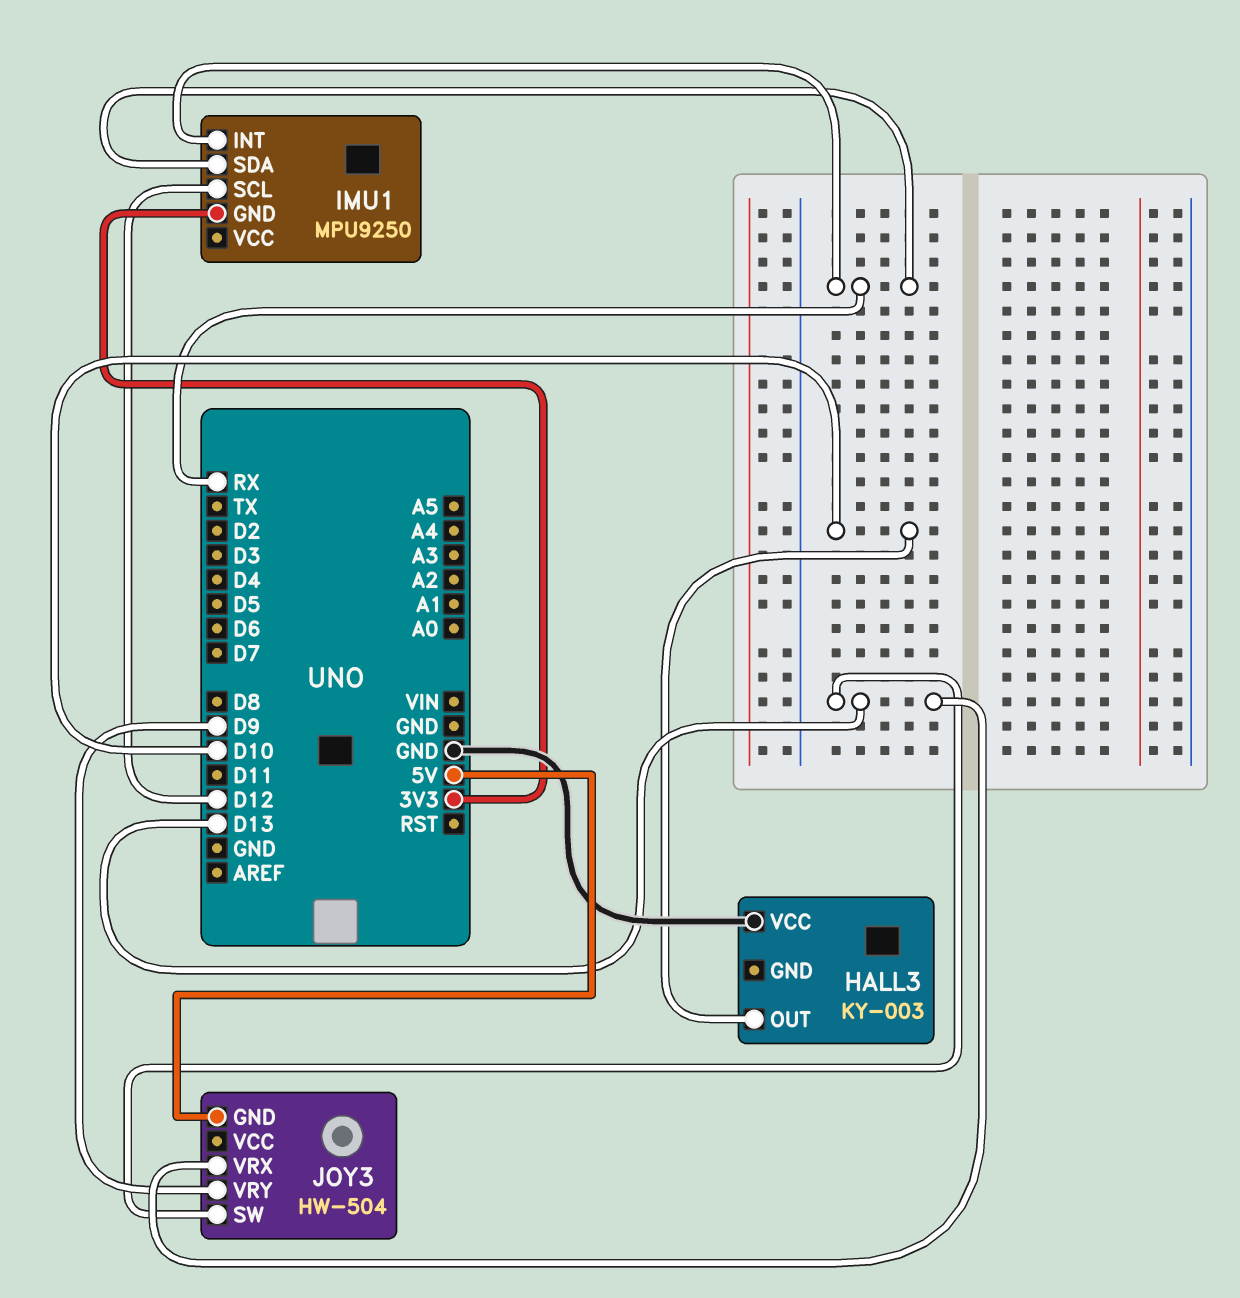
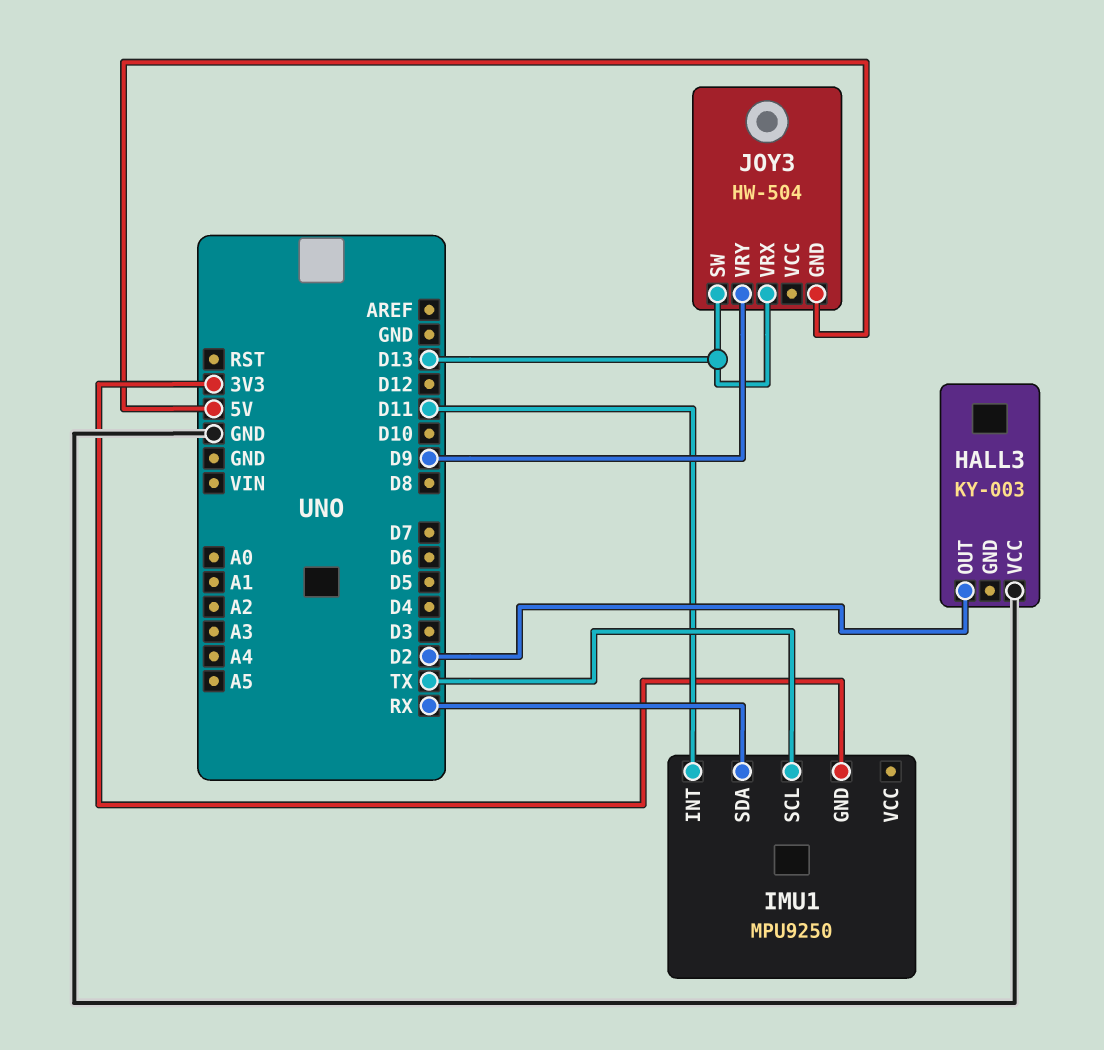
HALL3 pin OUT: D10 -> D2
IMU1 pin INT: RX -> D11
IMU1 pin SCL: D12 -> TX

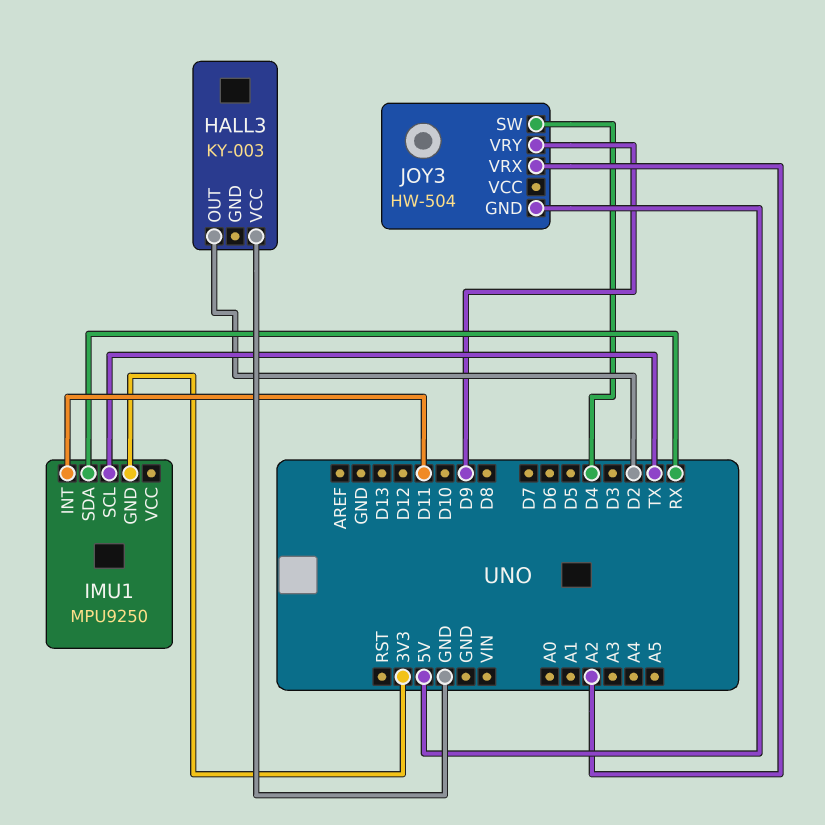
JOY3 pin SW: D13 -> D4
JOY3 pin VRX: D13 -> A2

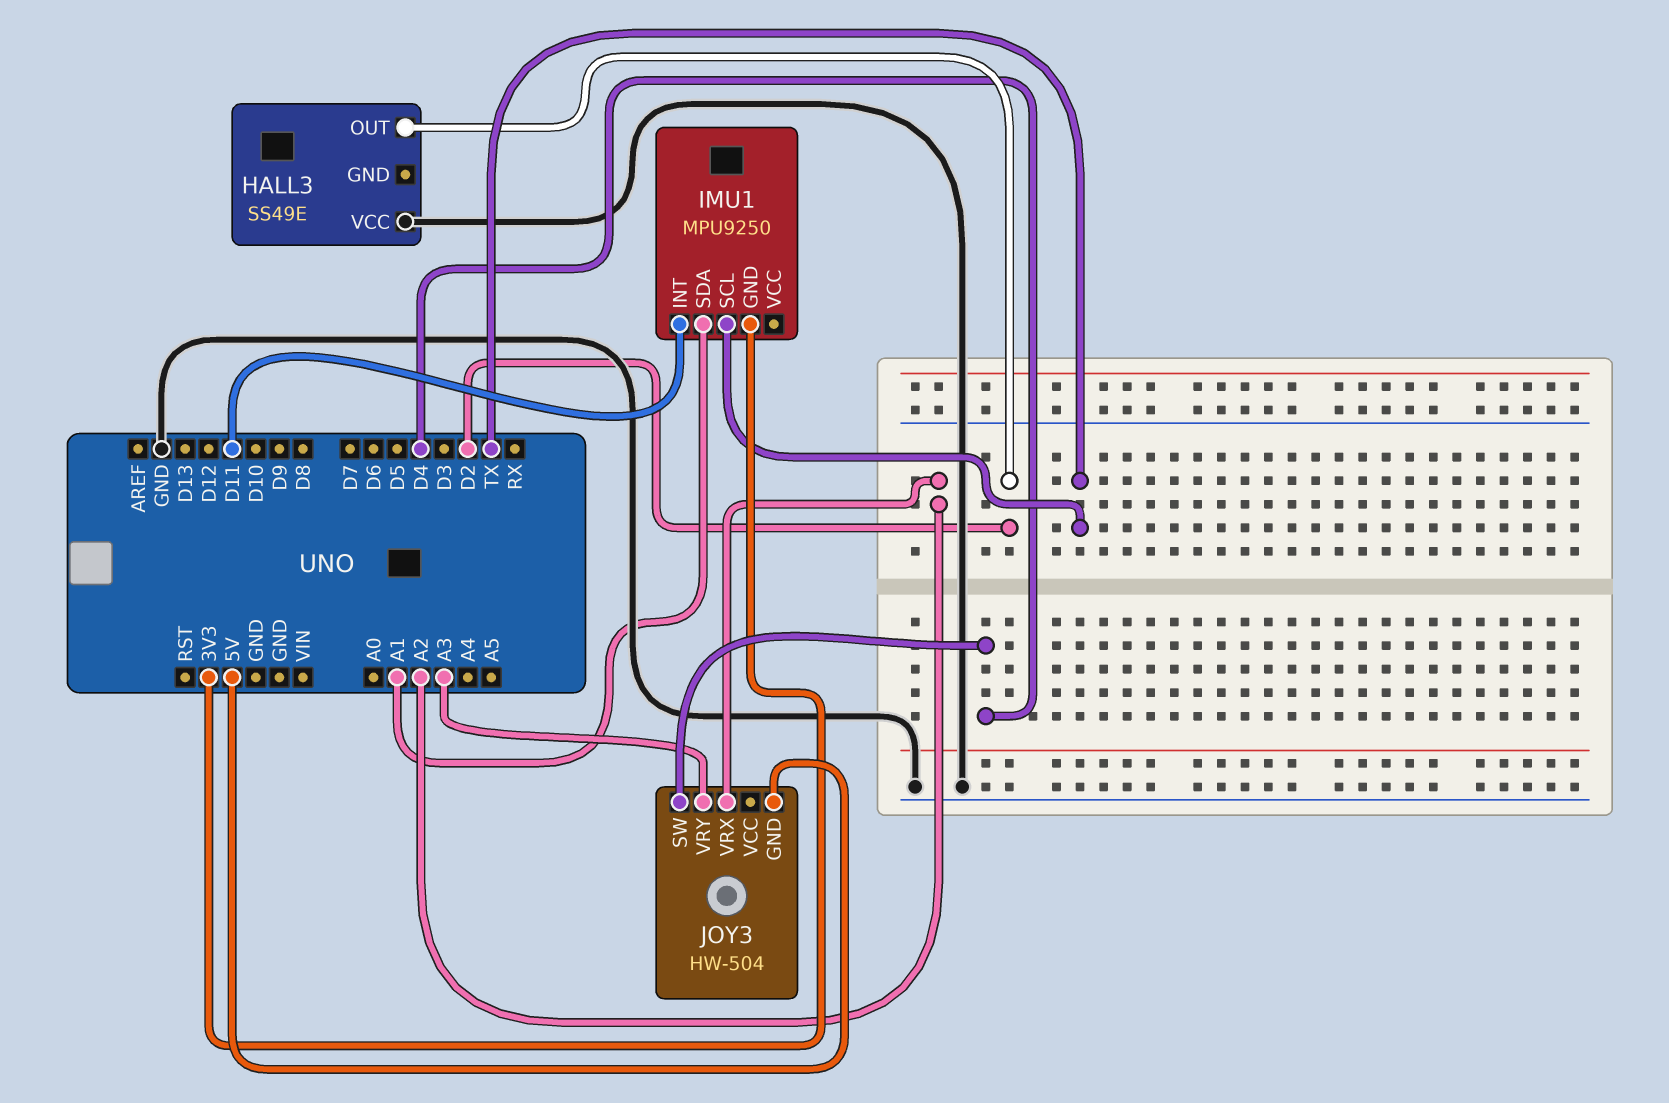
HALL3: KY-003 -> SS49E
IMU1 pin SDA: RX -> A1
JOY3 pin VRY: D9 -> A3

